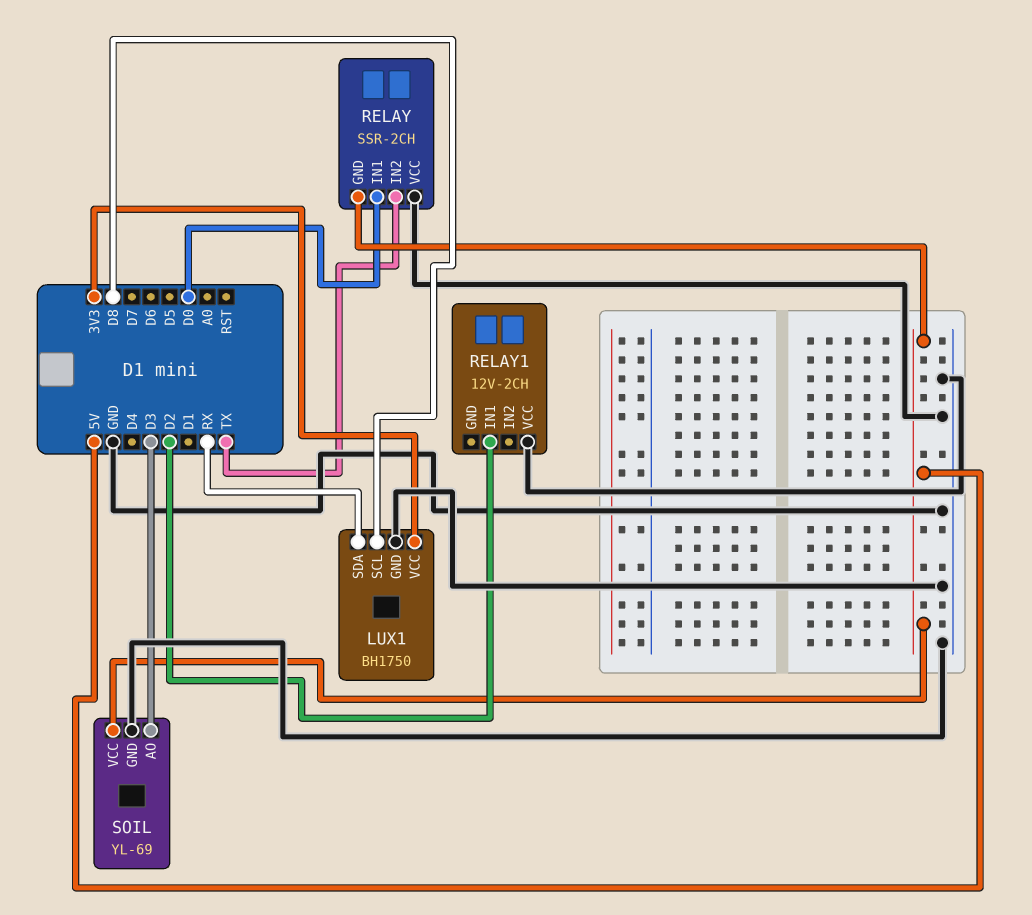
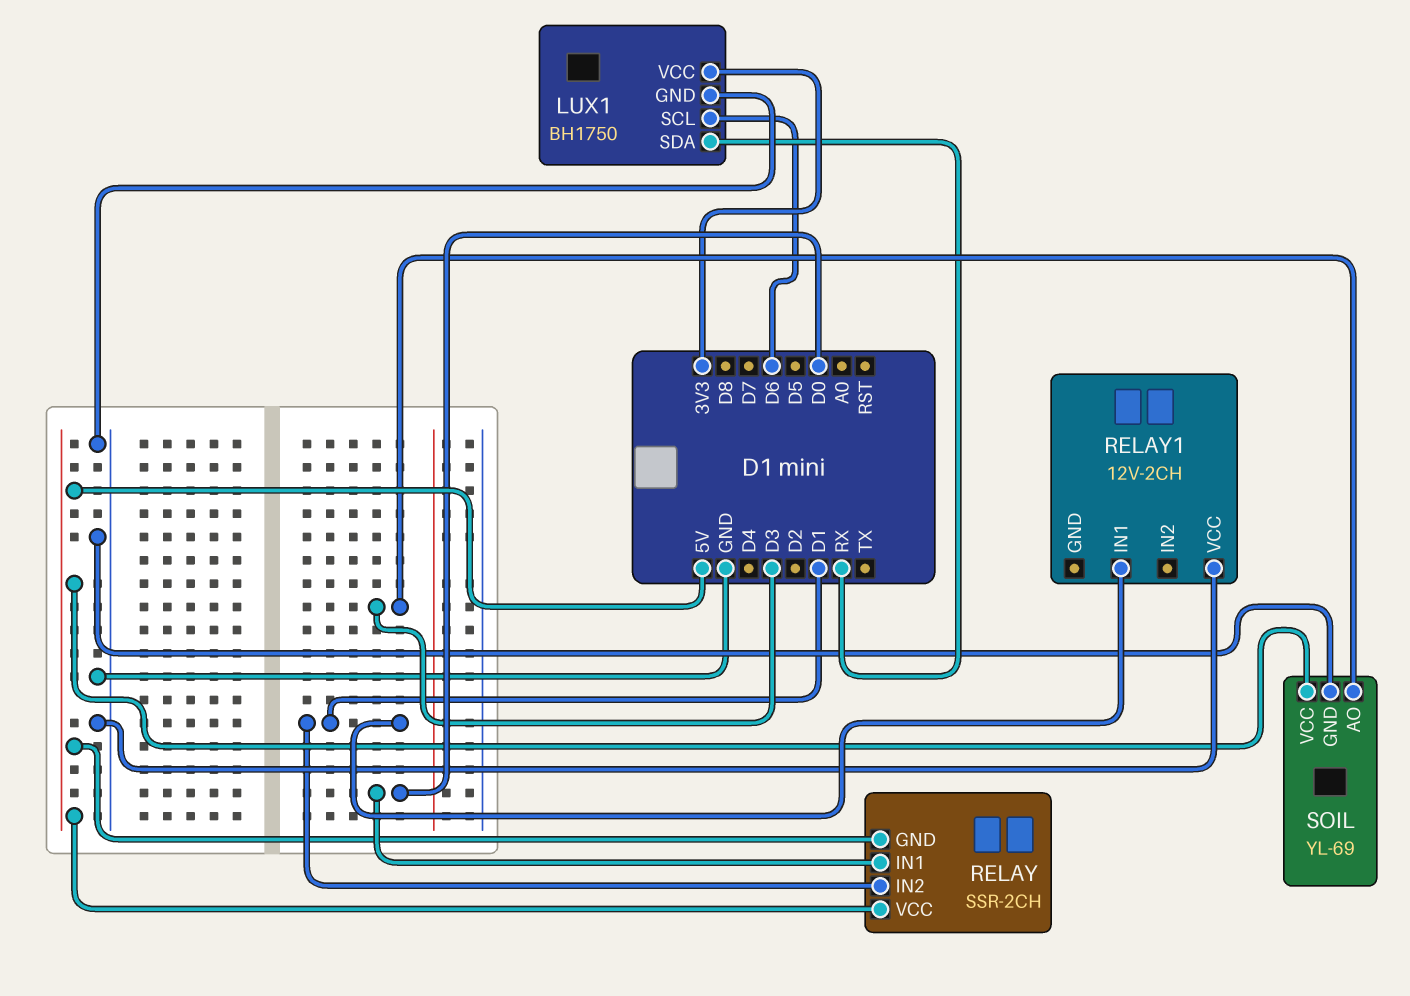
LUX1 pin SCL: D8 -> D6
RELAY pin IN2: TX -> D1
RELAY pin VCC: GND -> 5V
RELAY1 pin IN1: D2 -> D1

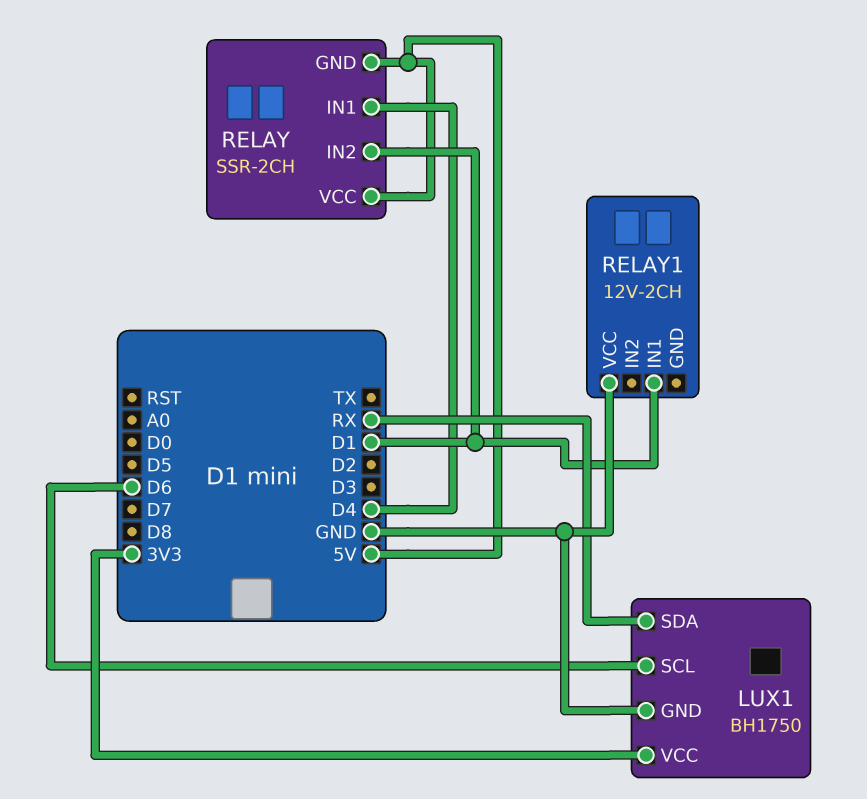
RELAY pin IN1: D0 -> D4
SOIL: YL-69 -> none
SOIL pin AO: D3 -> none
SOIL pin GND: GND -> none
SOIL pin VCC: 5V -> none

